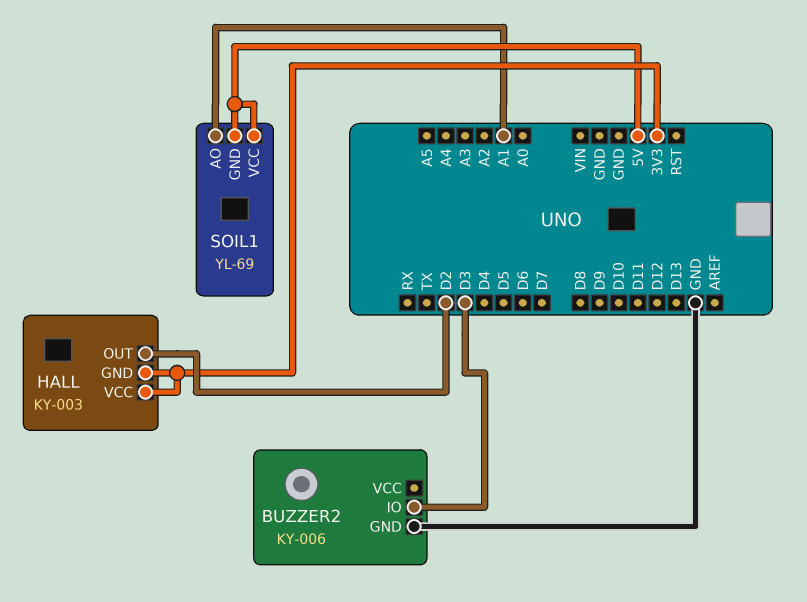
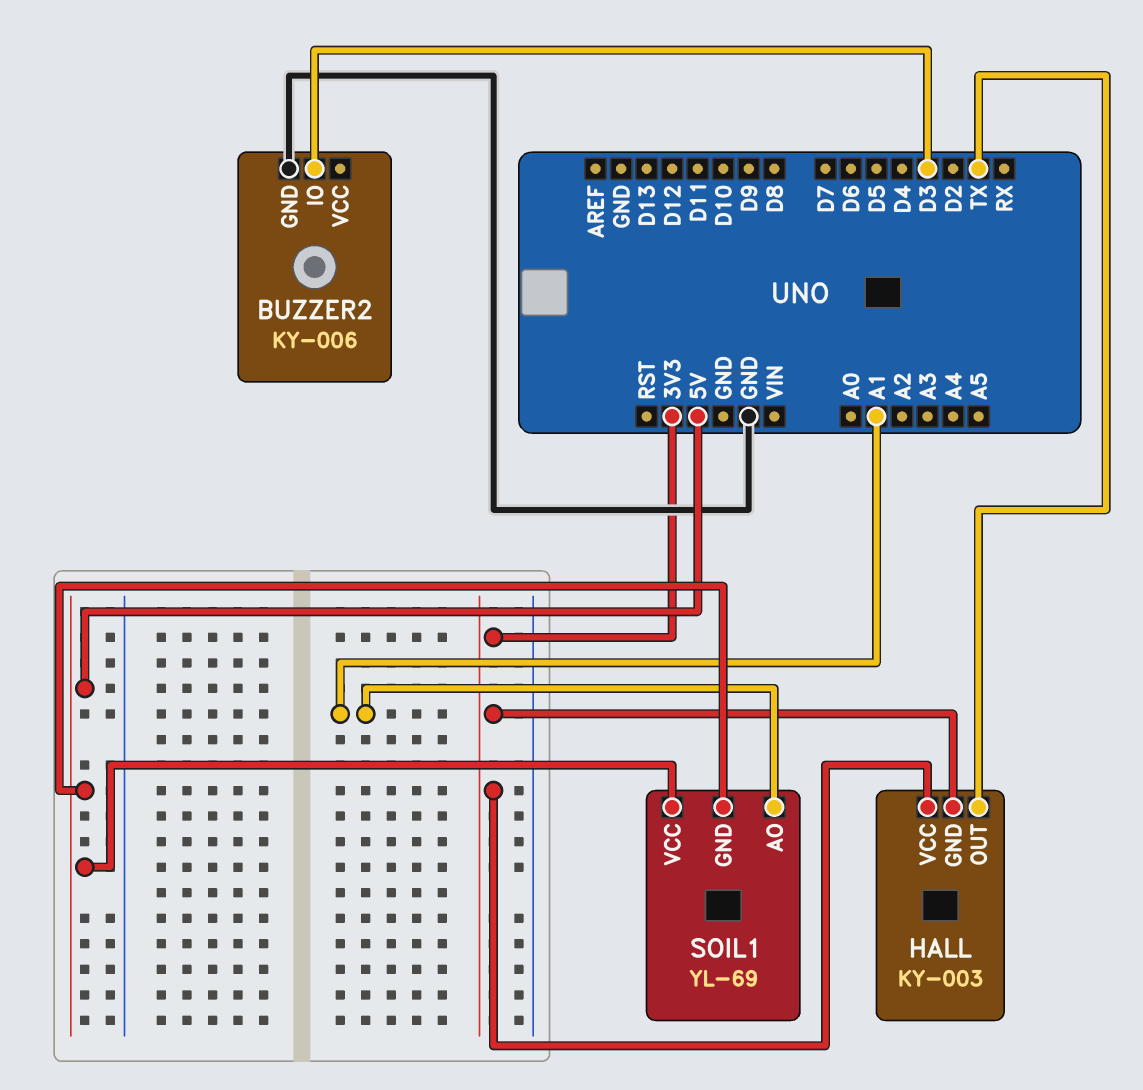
HALL pin OUT: D2 -> TX

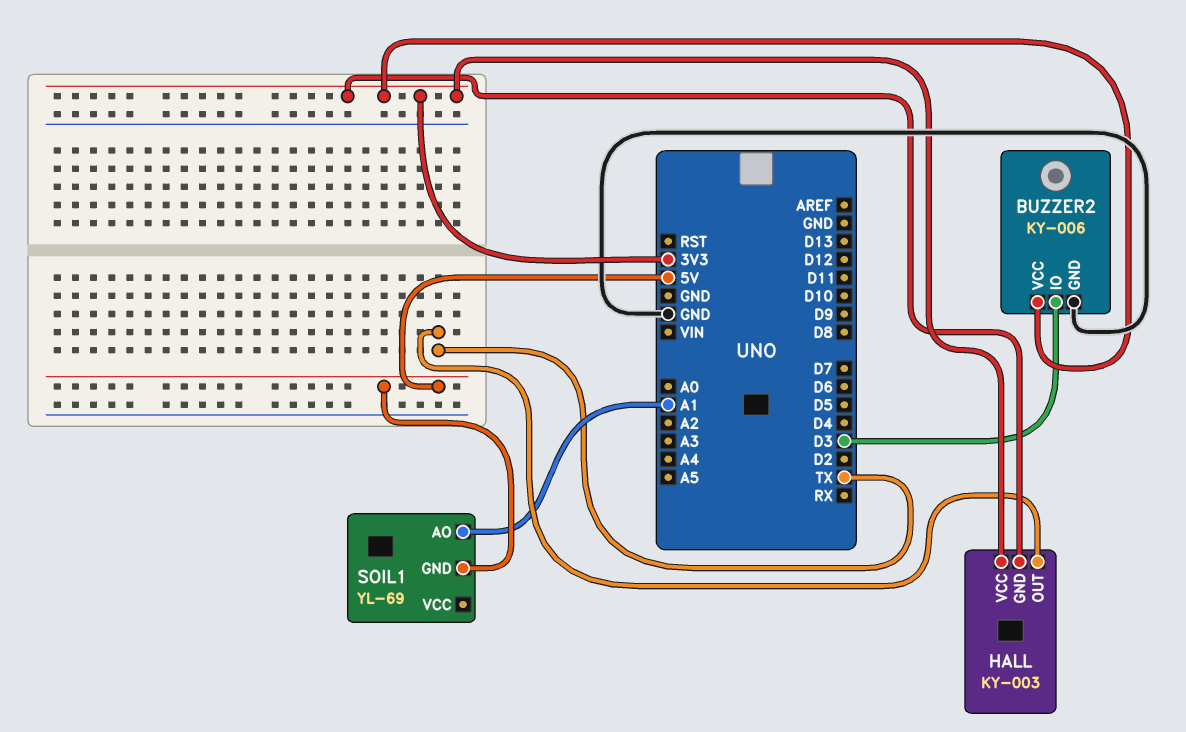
BUZZER2 pin VCC: none -> 3V3
SOIL1 pin VCC: 5V -> none

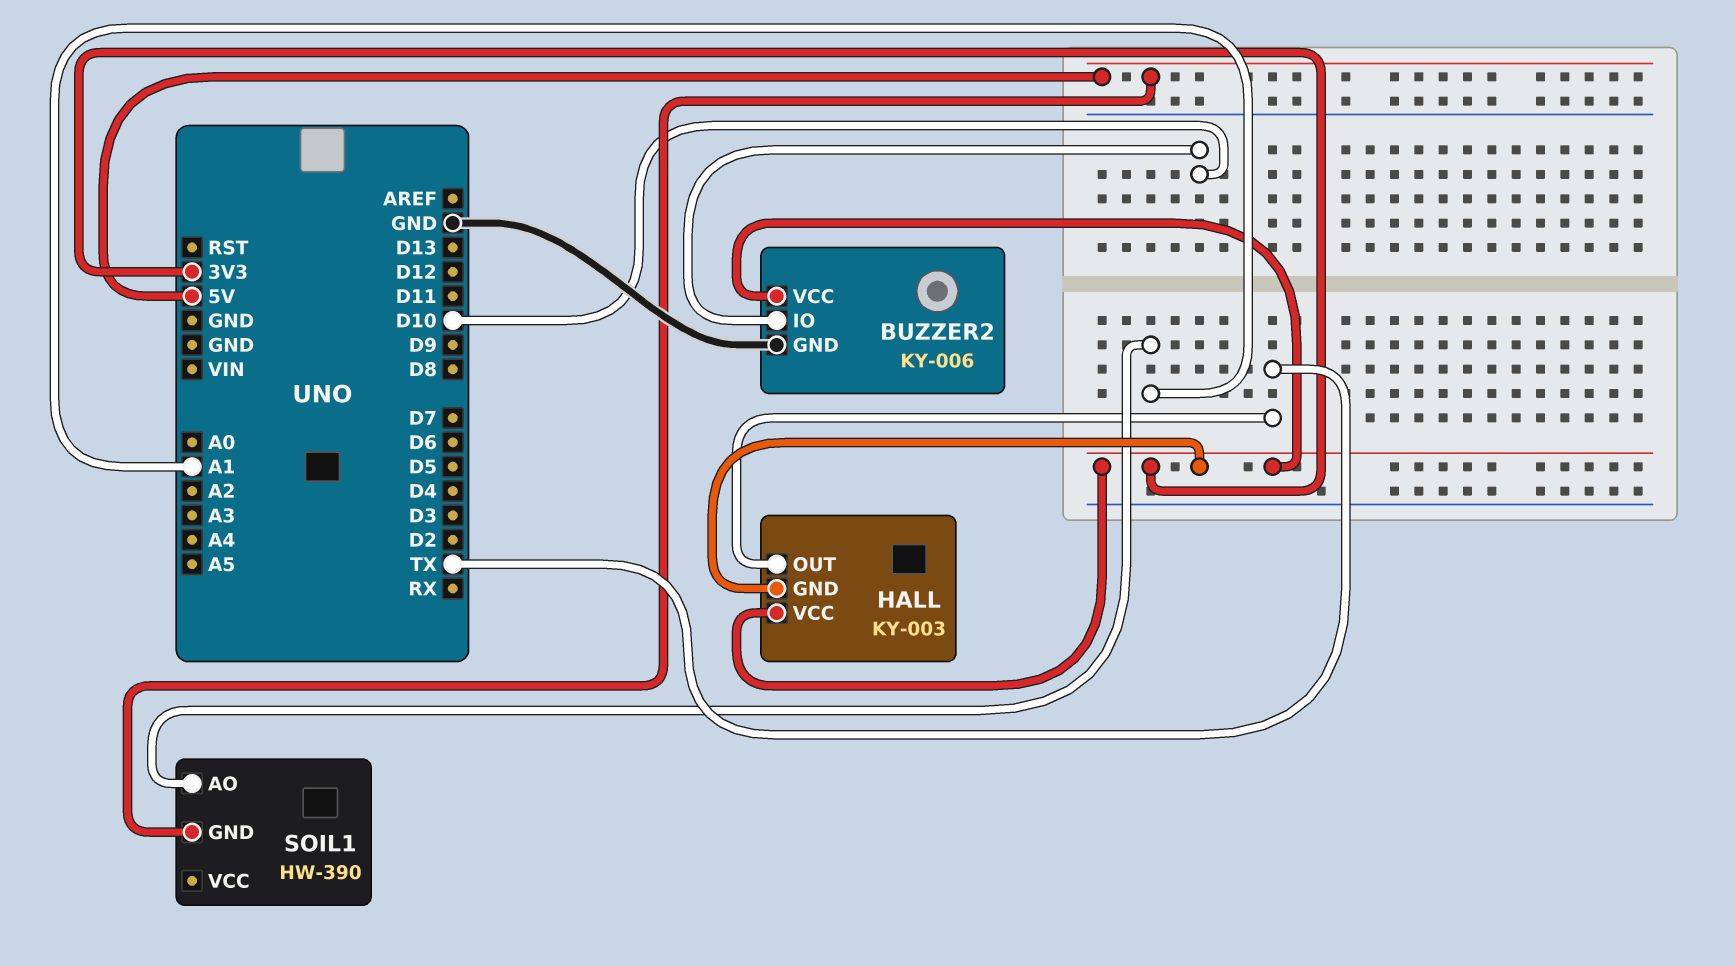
BUZZER2 pin IO: D3 -> D10
SOIL1: YL-69 -> HW-390

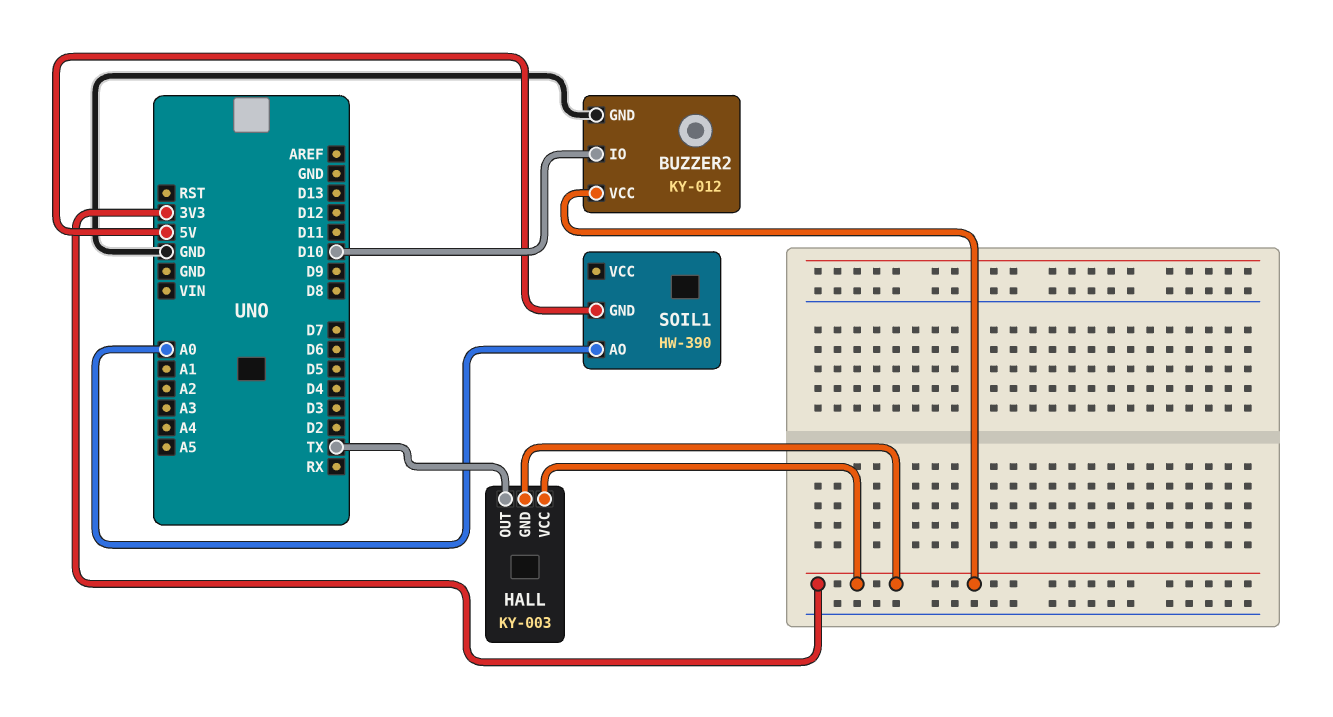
BUZZER2: KY-006 -> KY-012
SOIL1 pin AO: A1 -> A0

